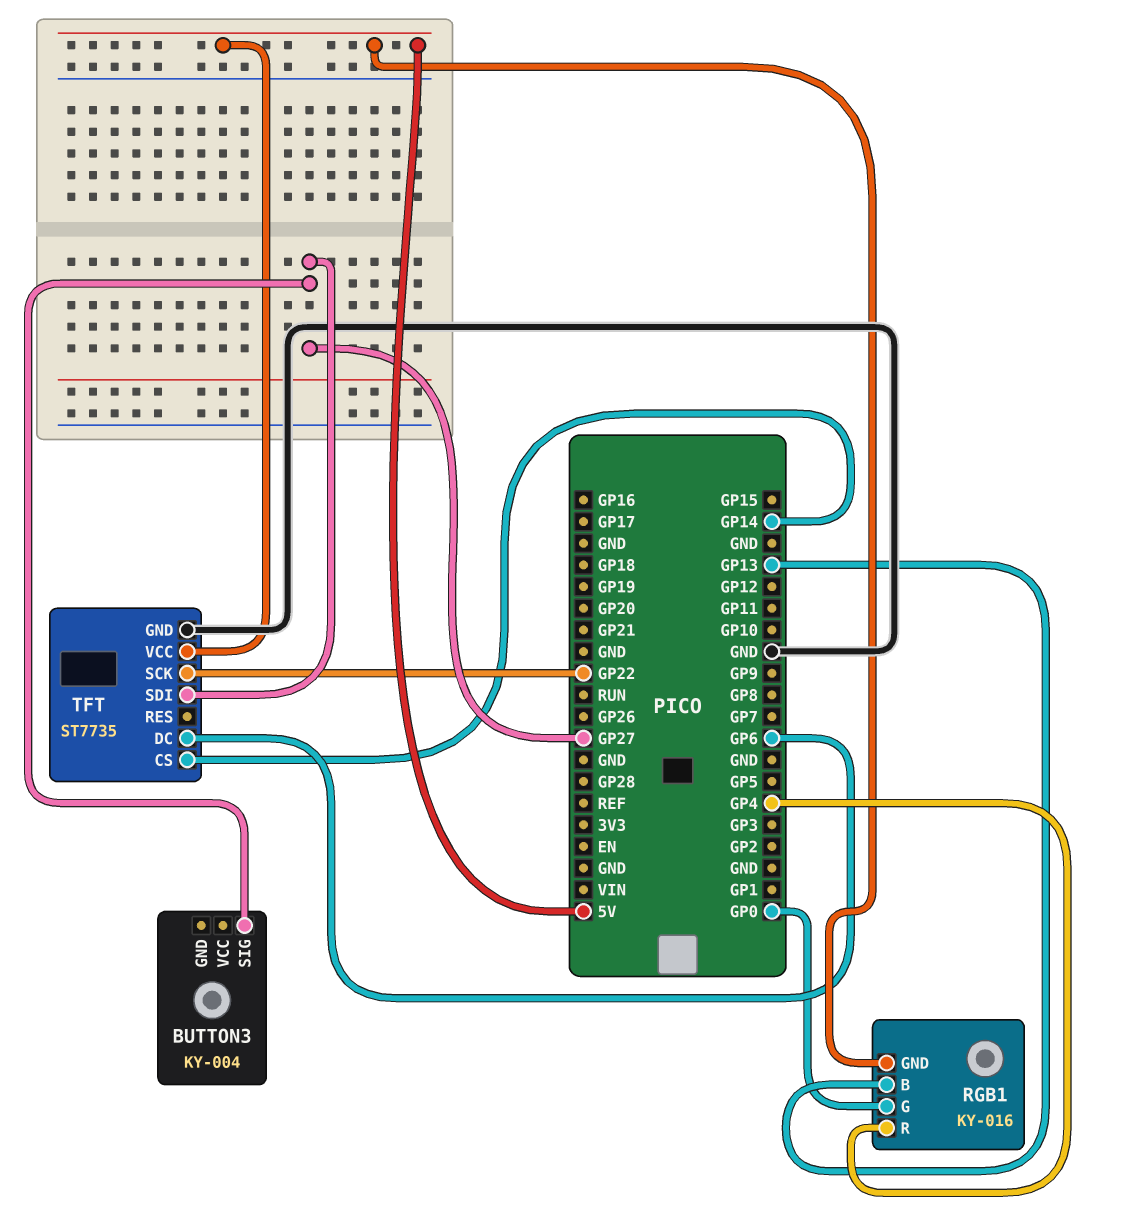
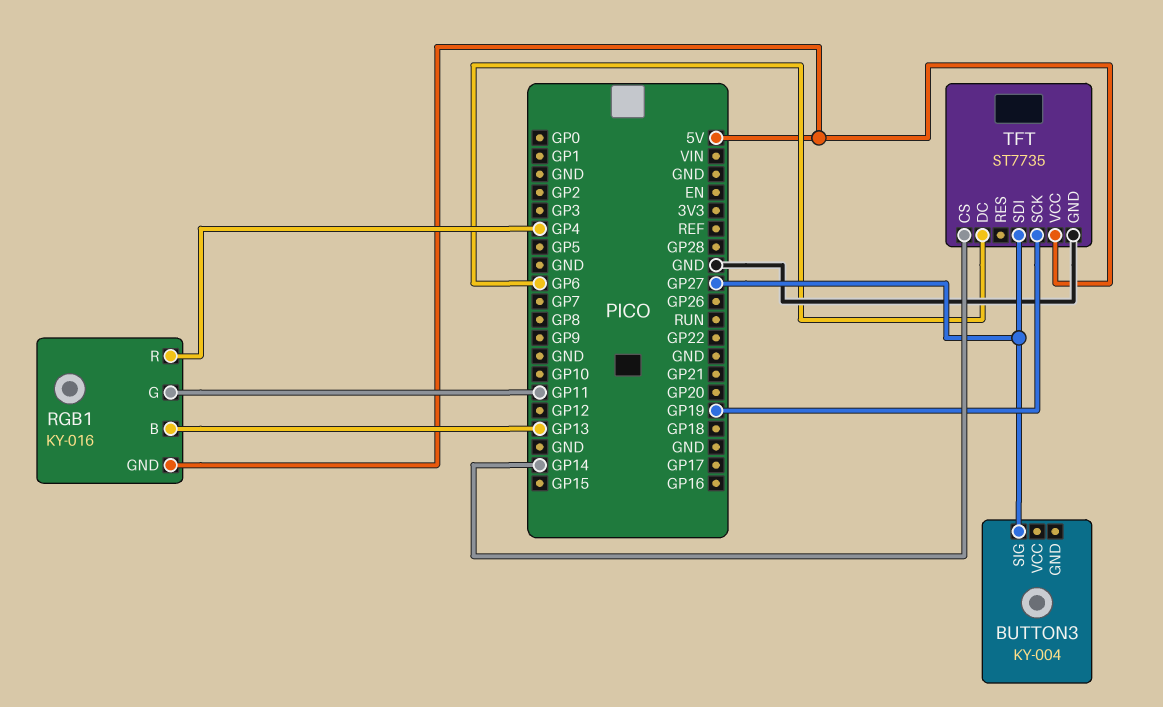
RGB1 pin G: GP0 -> GP11
TFT pin SCK: GP22 -> GP19

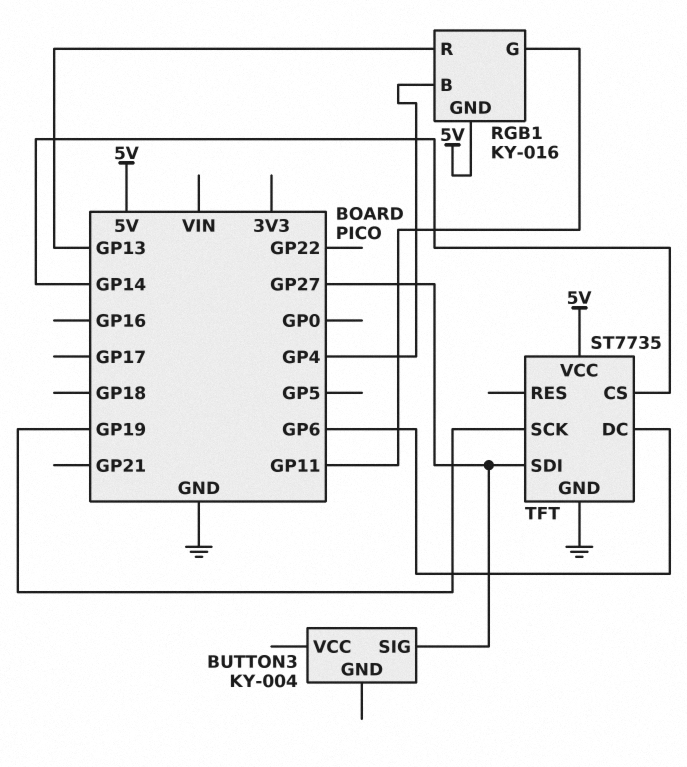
RGB1 pin B: GP13 -> GP4
RGB1 pin R: GP4 -> GP13

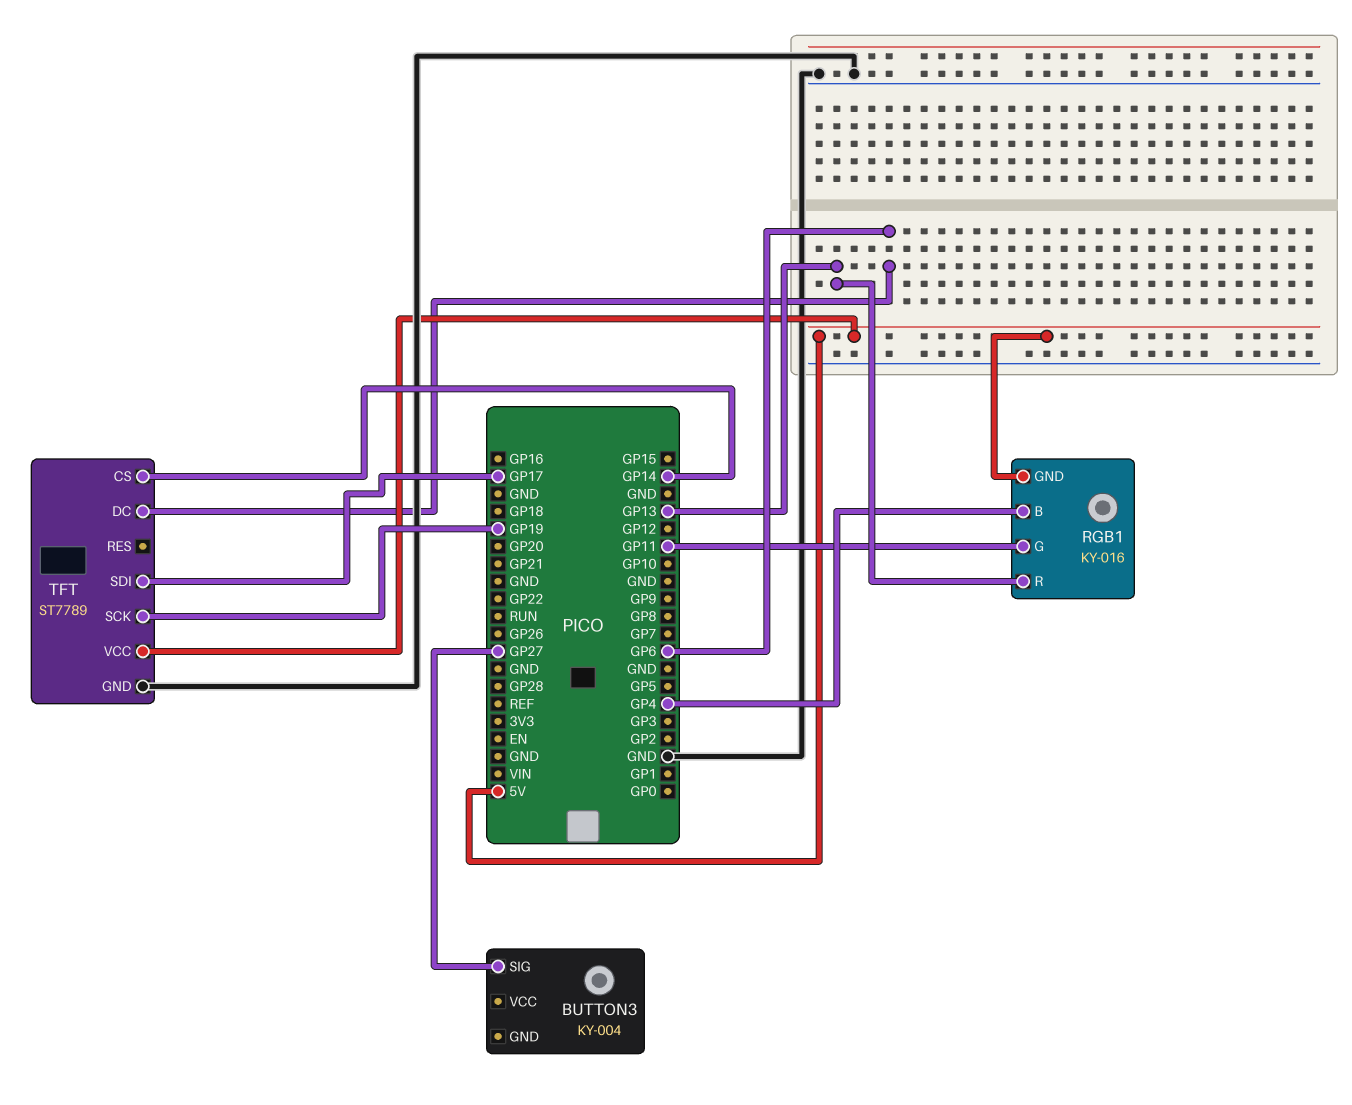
TFT: ST7735 -> ST7789
TFT pin SDI: GP27 -> GP17

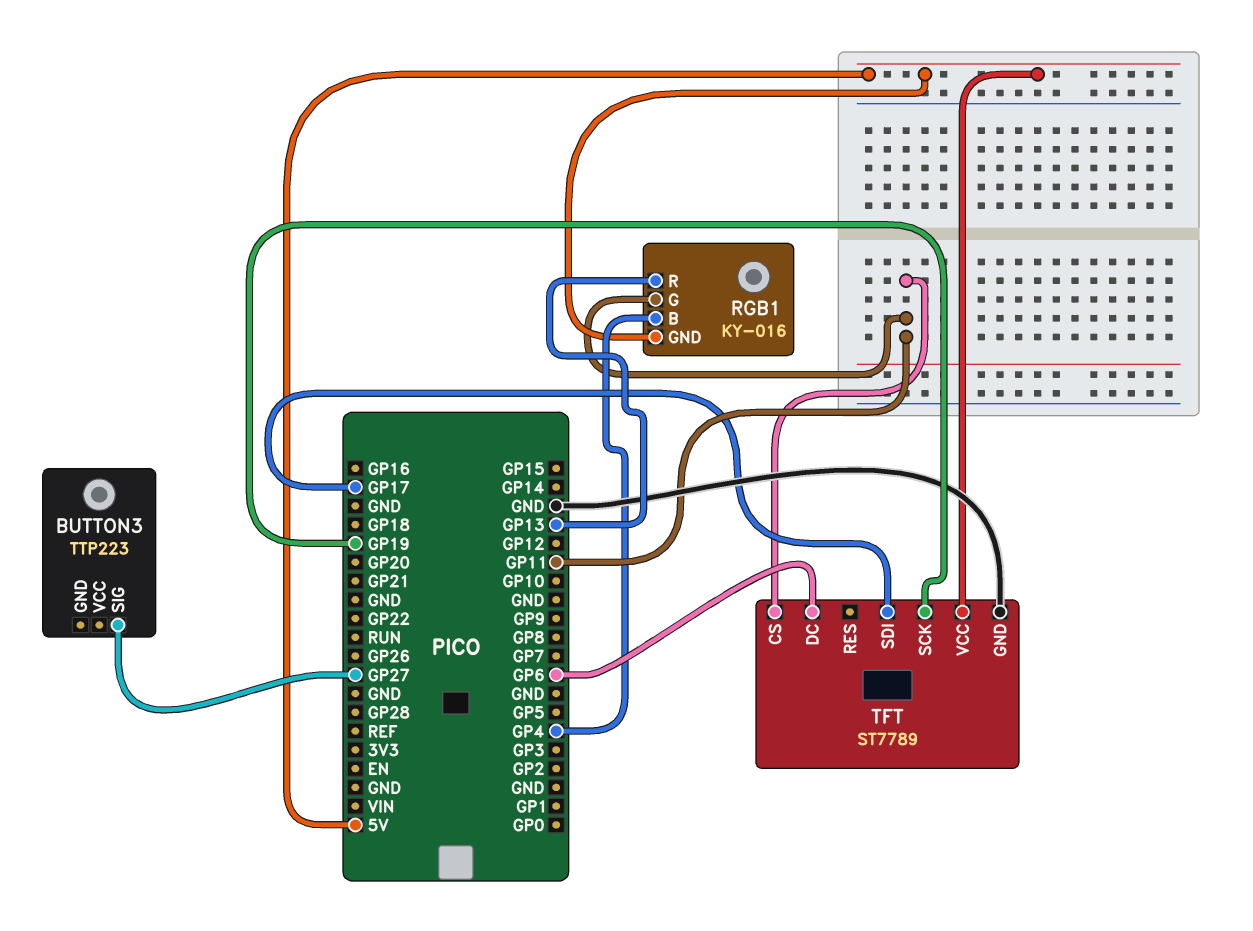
BUTTON3: KY-004 -> TTP223
TFT pin CS: GP14 -> GP11

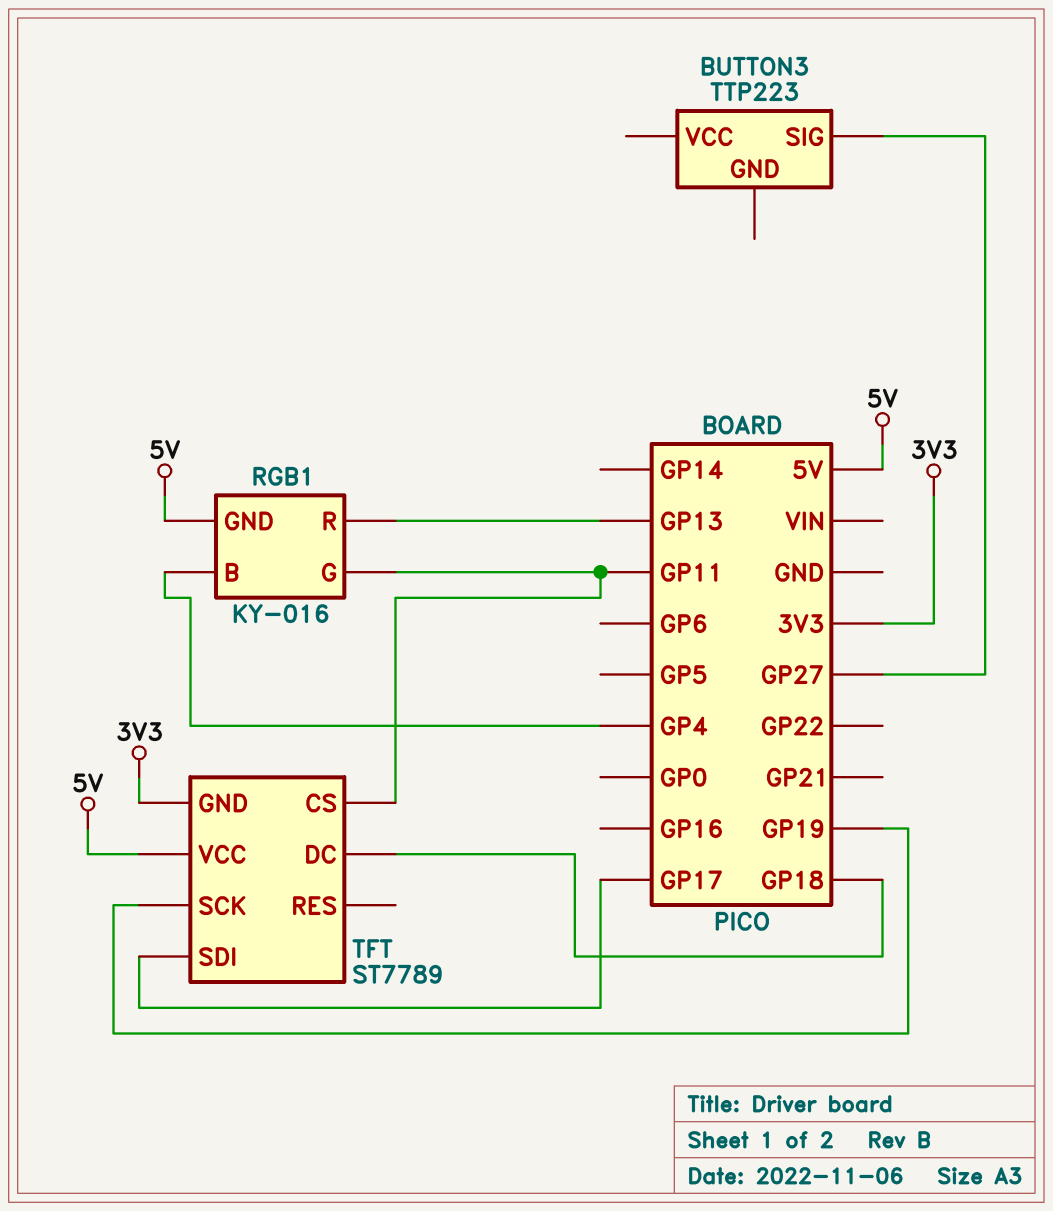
TFT pin DC: GP6 -> GP18
TFT pin GND: GND -> 3V3

